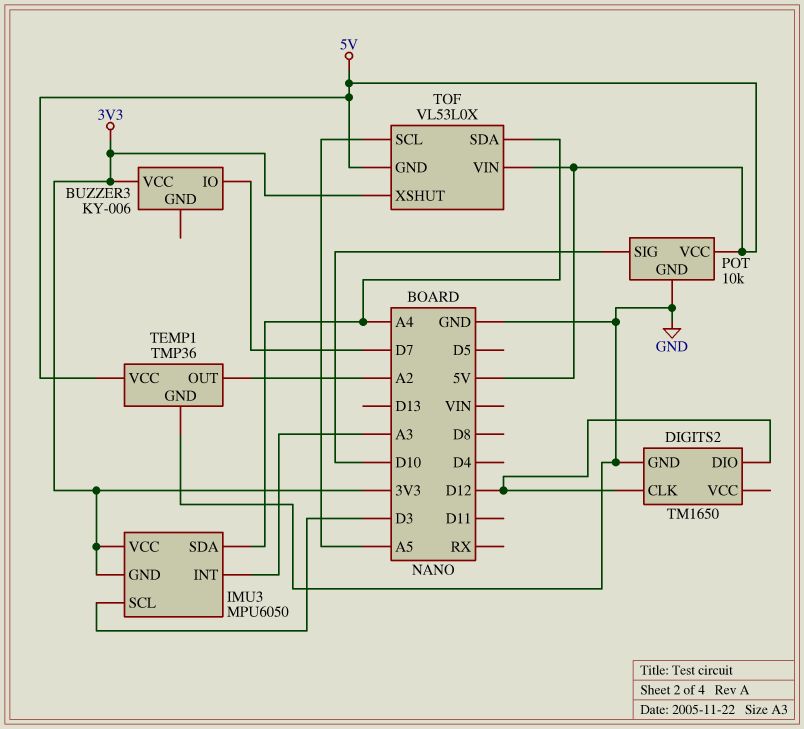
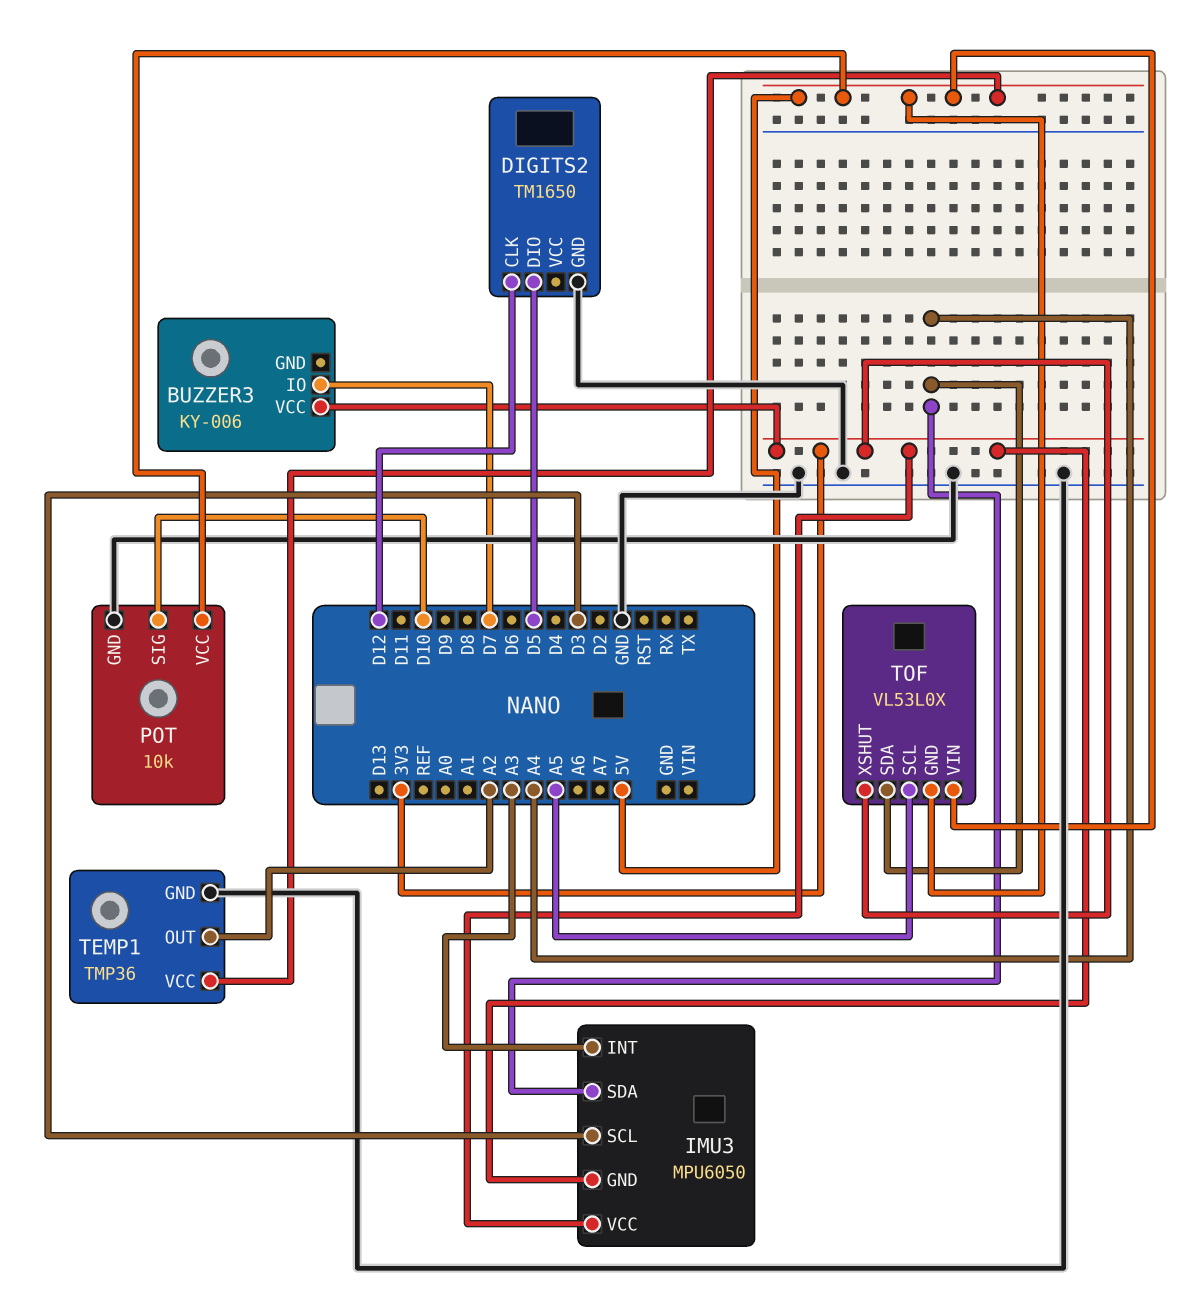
DIGITS2 pin DIO: D12 -> D5

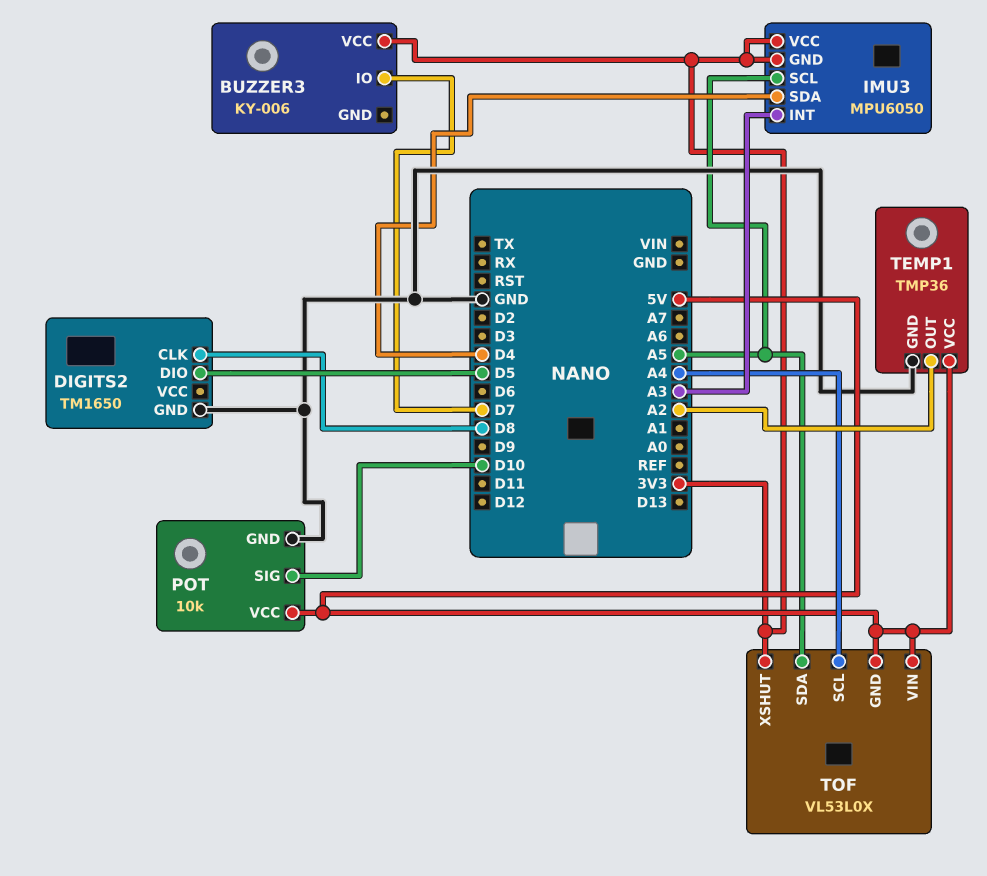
DIGITS2 pin CLK: D12 -> D8
IMU3 pin SCL: D3 -> A5
IMU3 pin SDA: A4 -> D4
TOF pin SCL: A5 -> A4
TOF pin SDA: A4 -> A5

